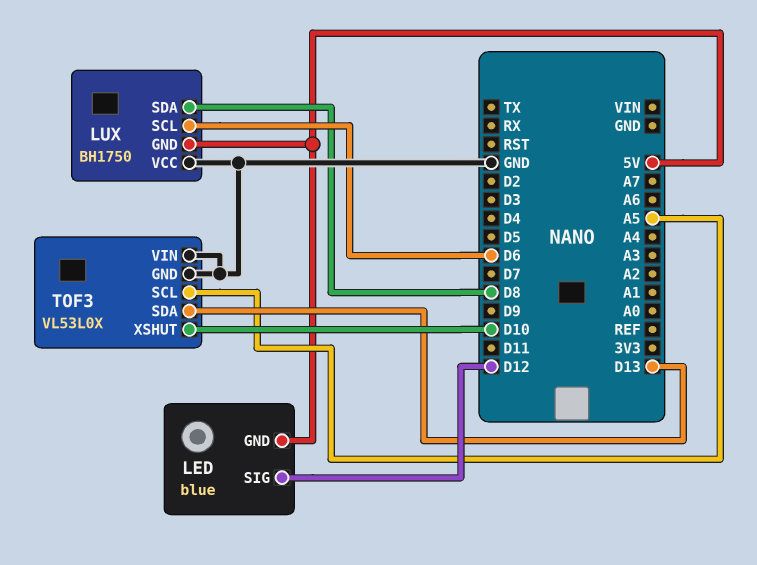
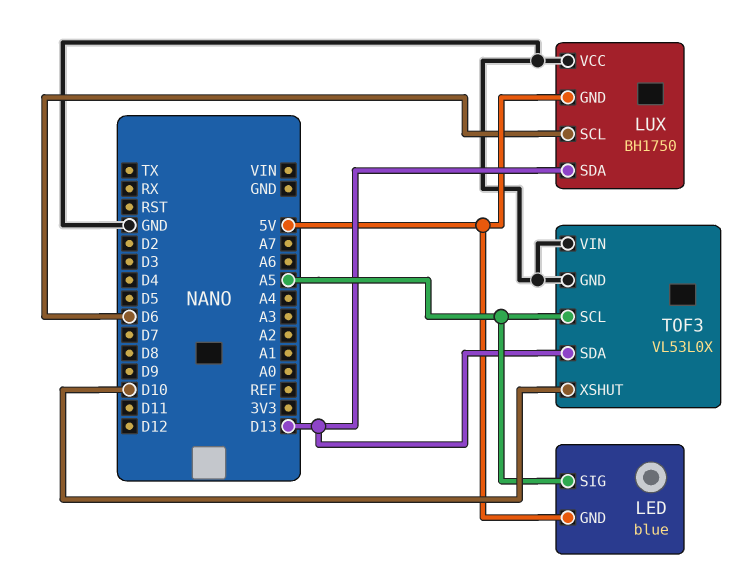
LED pin SIG: D12 -> A5
LUX pin SDA: D8 -> D13

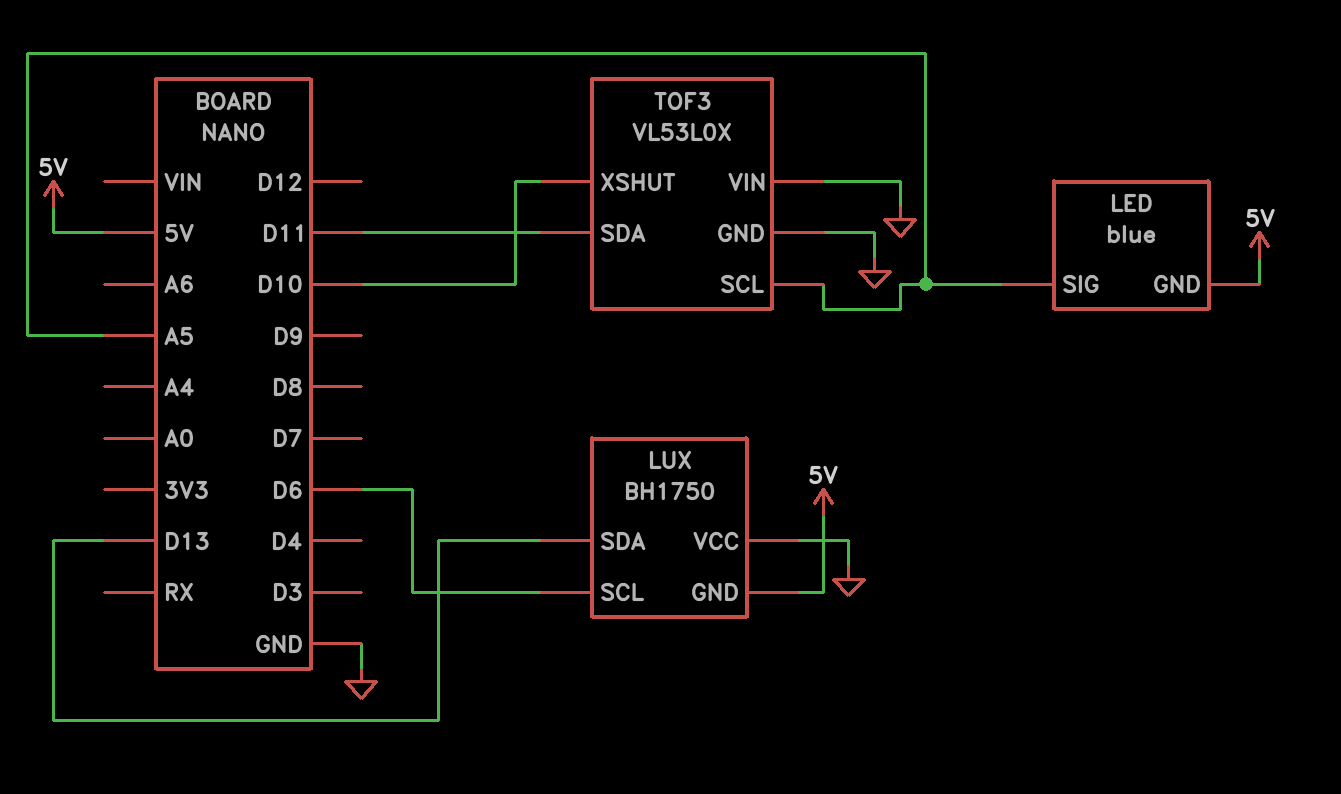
TOF3 pin SDA: D13 -> D11

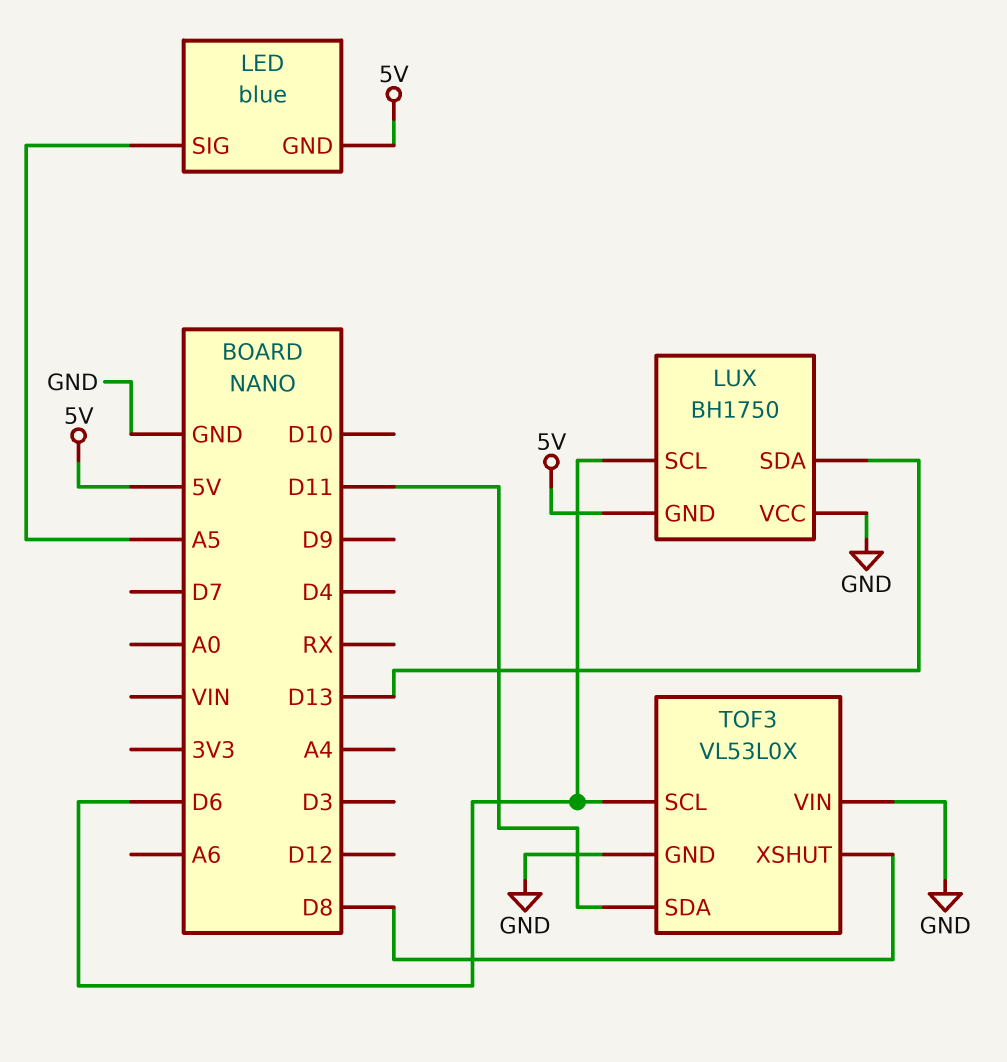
TOF3 pin SCL: A5 -> D6
TOF3 pin XSHUT: D10 -> D8

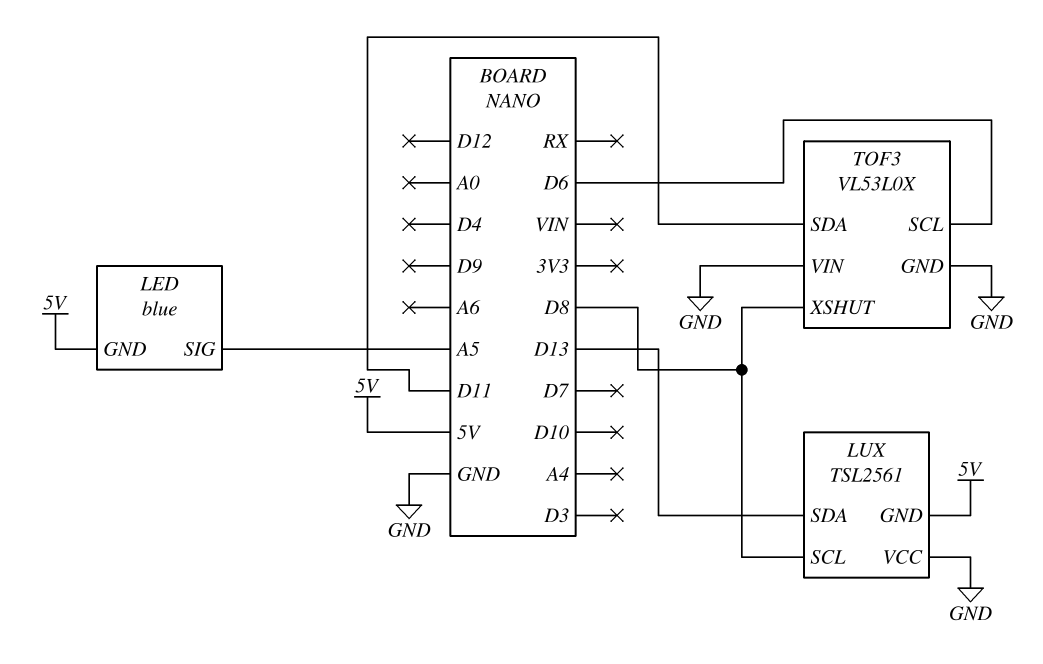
LUX: BH1750 -> TSL2561
LUX pin SCL: D6 -> D8

